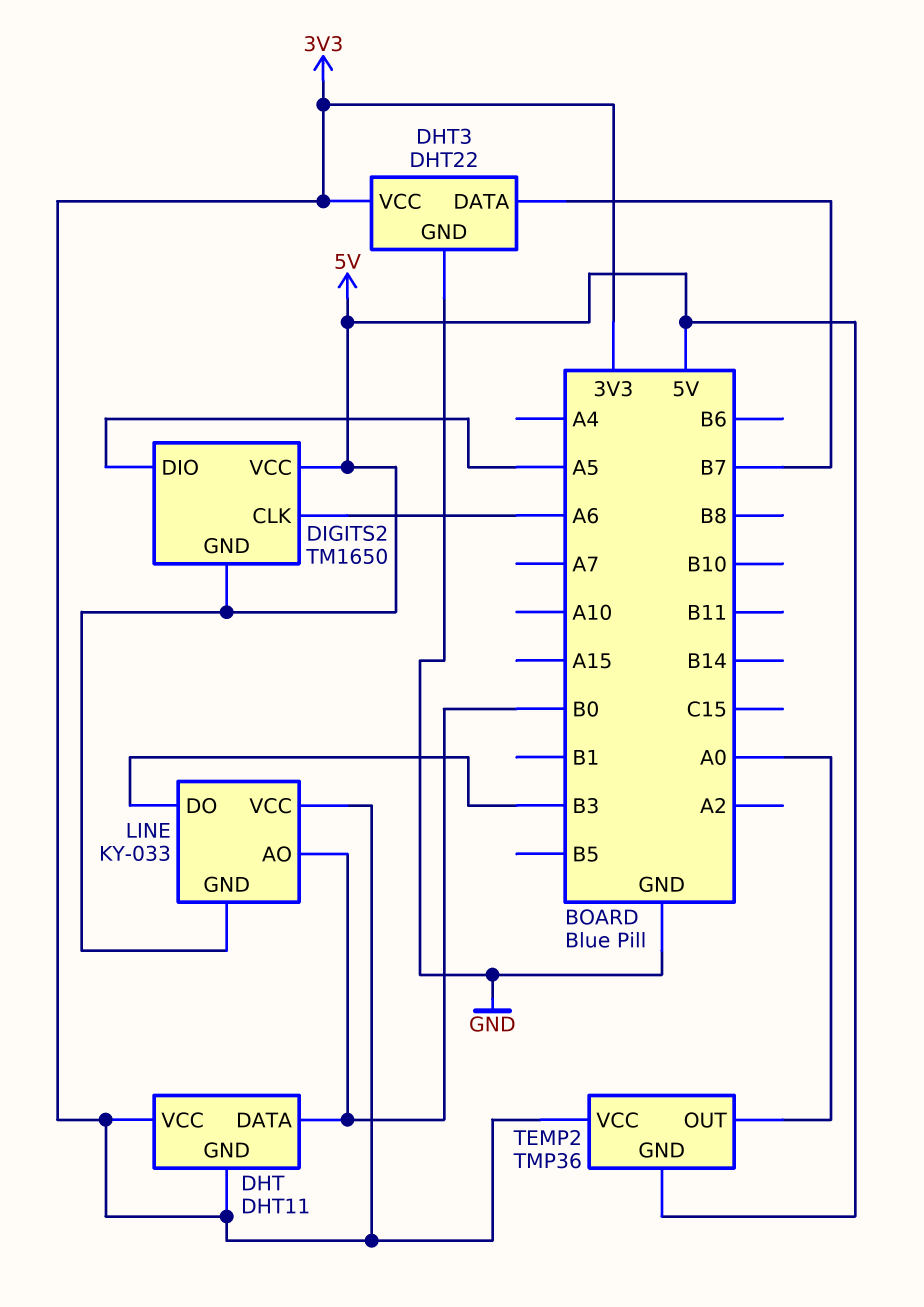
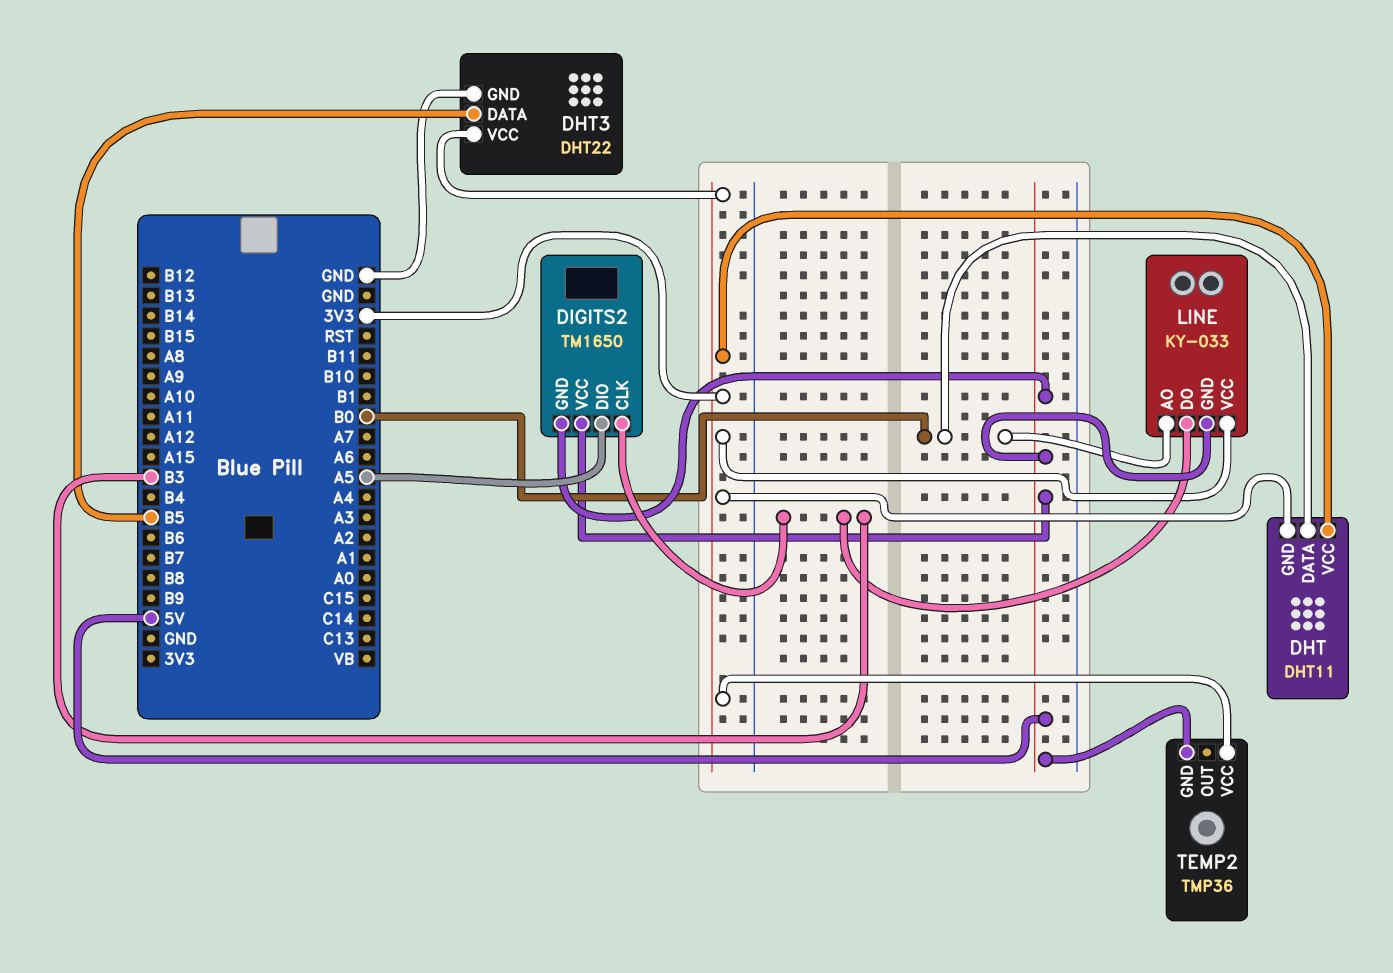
DHT3 pin DATA: B7 -> B5
DIGITS2 pin CLK: A6 -> B3
TEMP2 pin OUT: A0 -> none

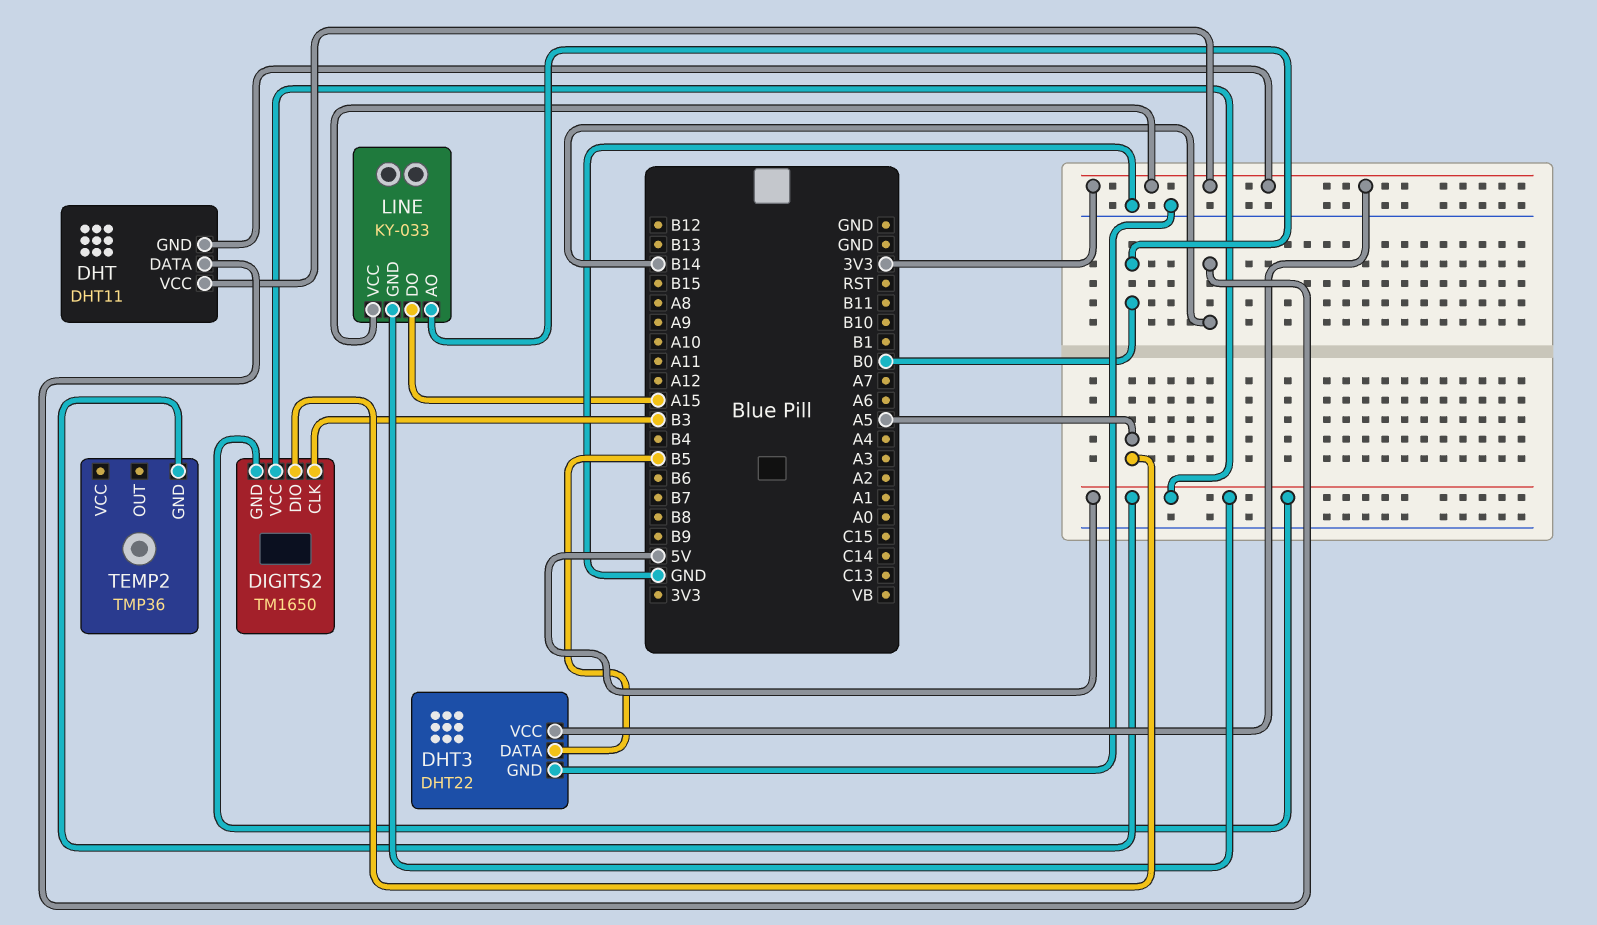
DHT pin DATA: B0 -> B14
LINE pin DO: B3 -> A15
TEMP2 pin VCC: 3V3 -> none

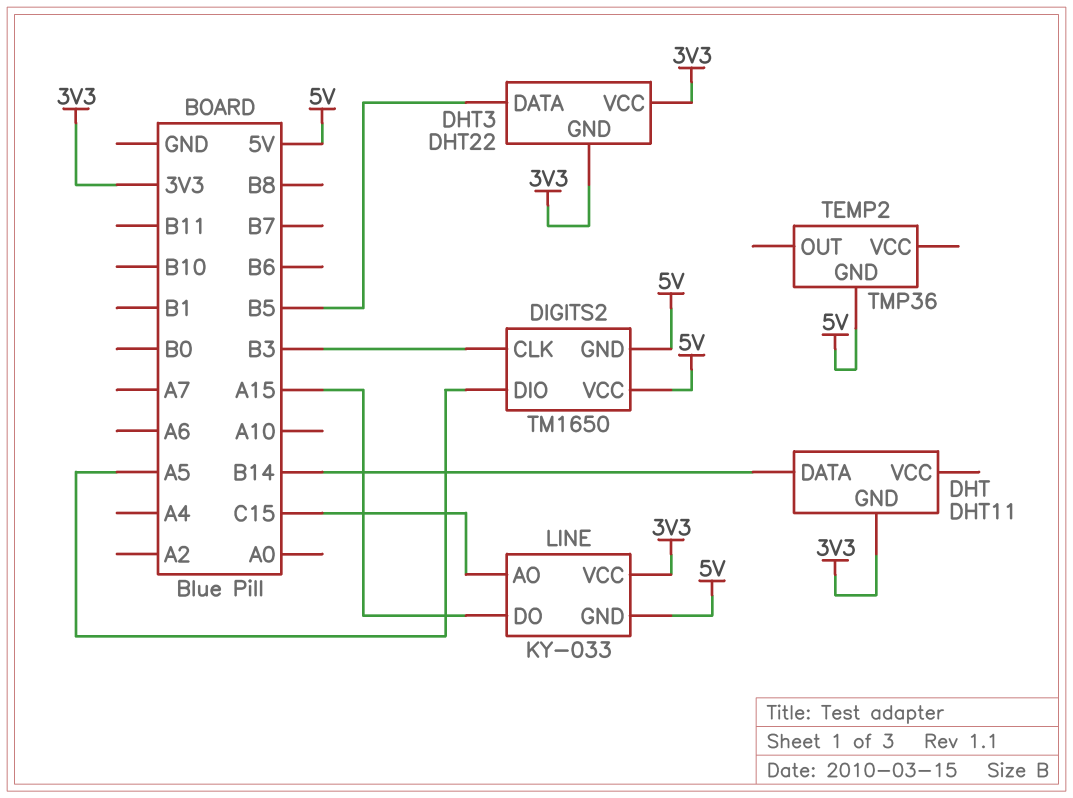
DHT pin VCC: 3V3 -> none
DHT3 pin GND: GND -> 3V3
LINE pin AO: B0 -> C15

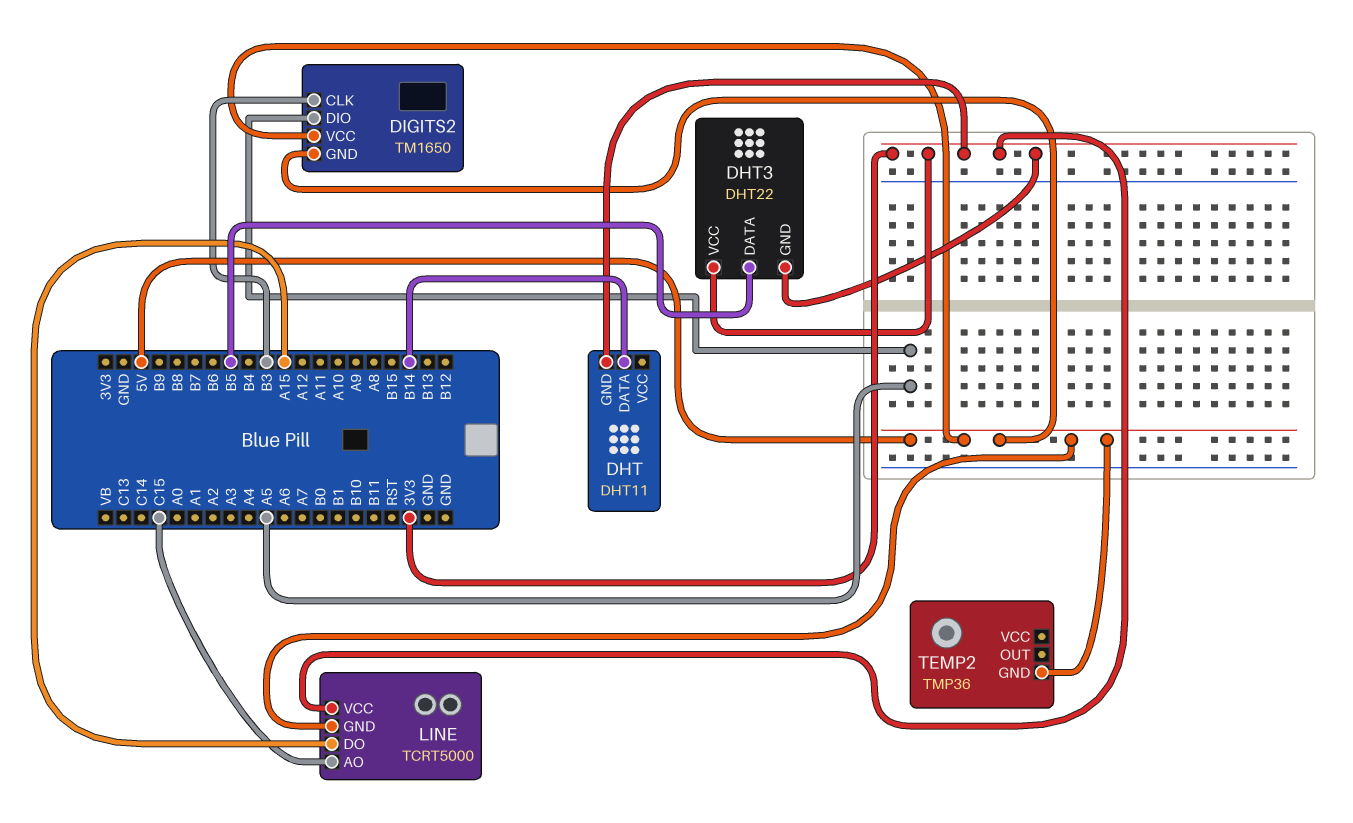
LINE: KY-033 -> TCRT5000

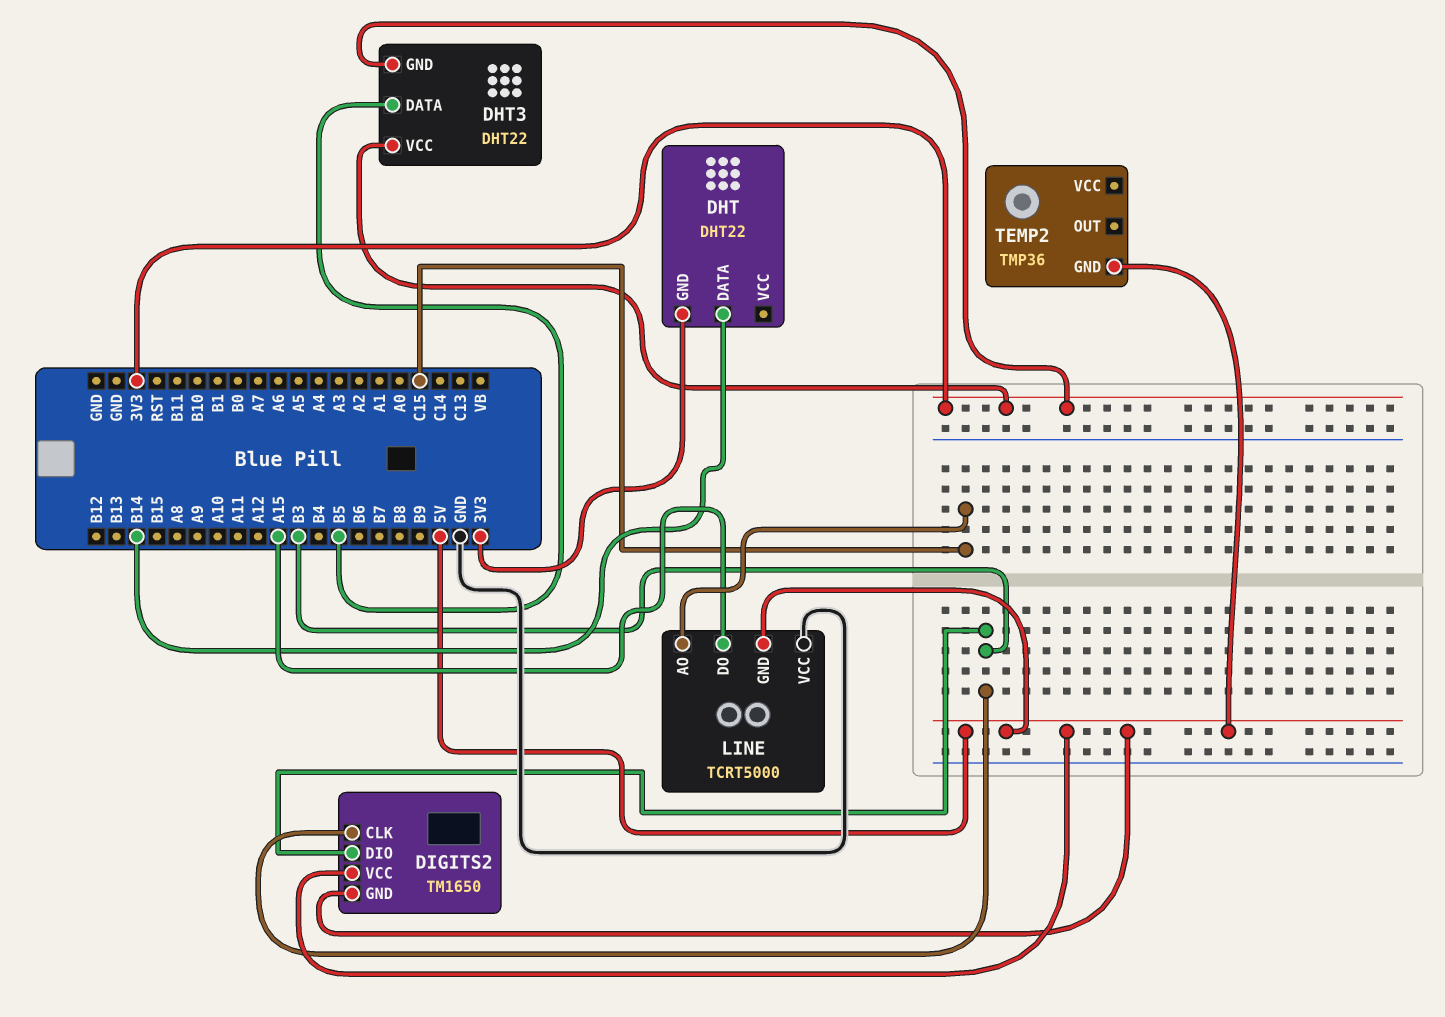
DHT: DHT11 -> DHT22
DIGITS2 pin DIO: A5 -> B3
LINE pin VCC: 3V3 -> GND

